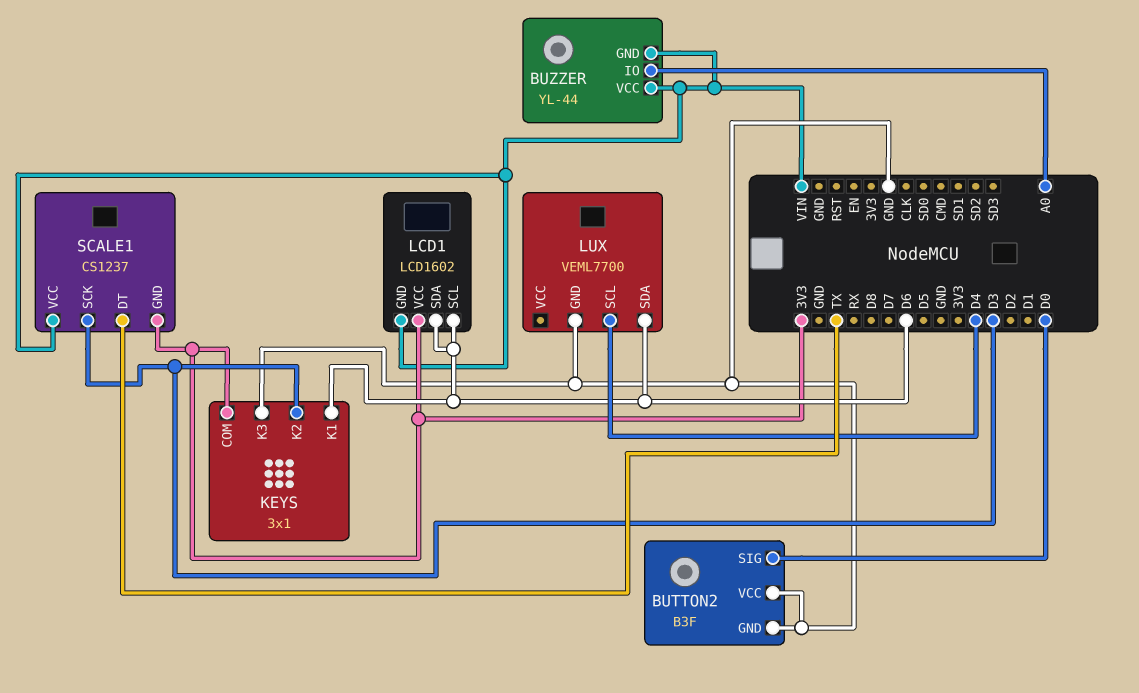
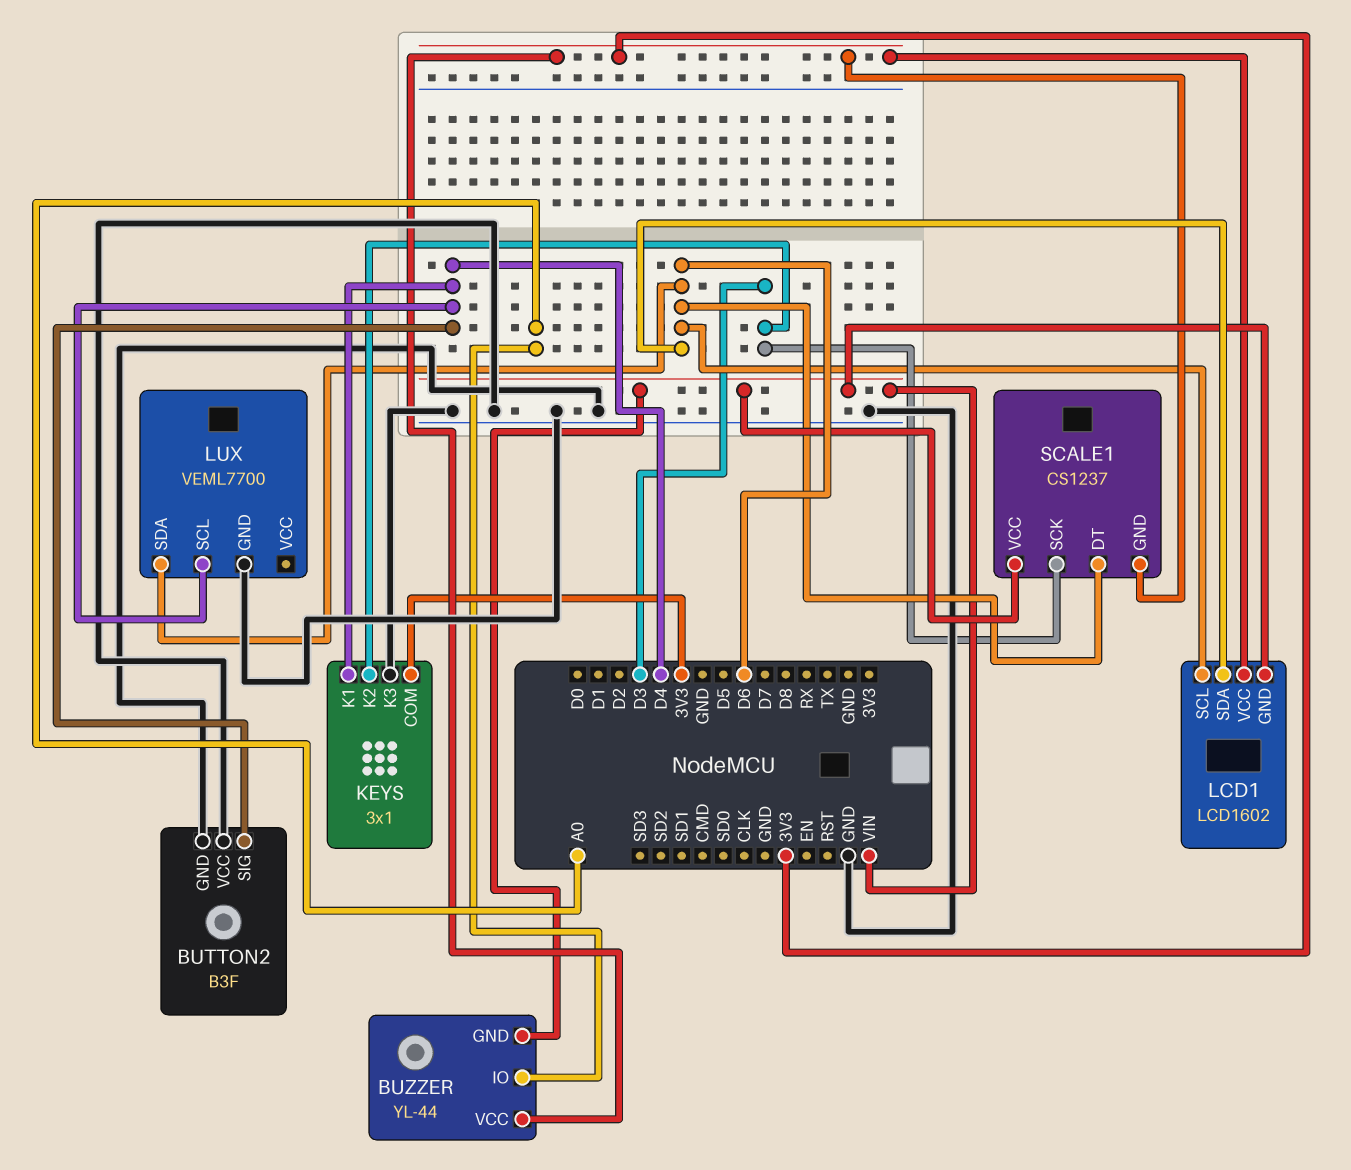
BUTTON2 pin SIG: D0 -> D4
BUZZER pin VCC: VIN -> 3V3
KEYS pin K1: D6 -> D4
SCALE1 pin DT: TX -> D6

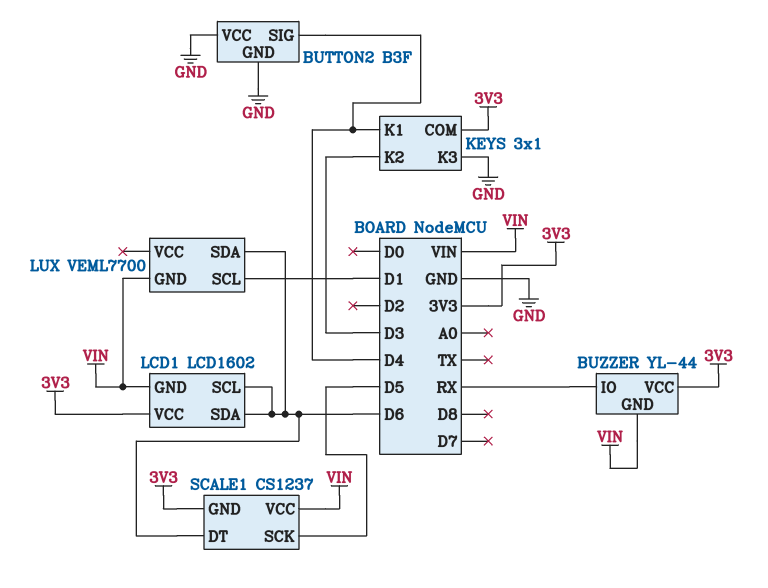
BUZZER pin IO: A0 -> RX
LUX pin GND: GND -> VIN
LUX pin SCL: D4 -> D1
SCALE1 pin SCK: D3 -> D5

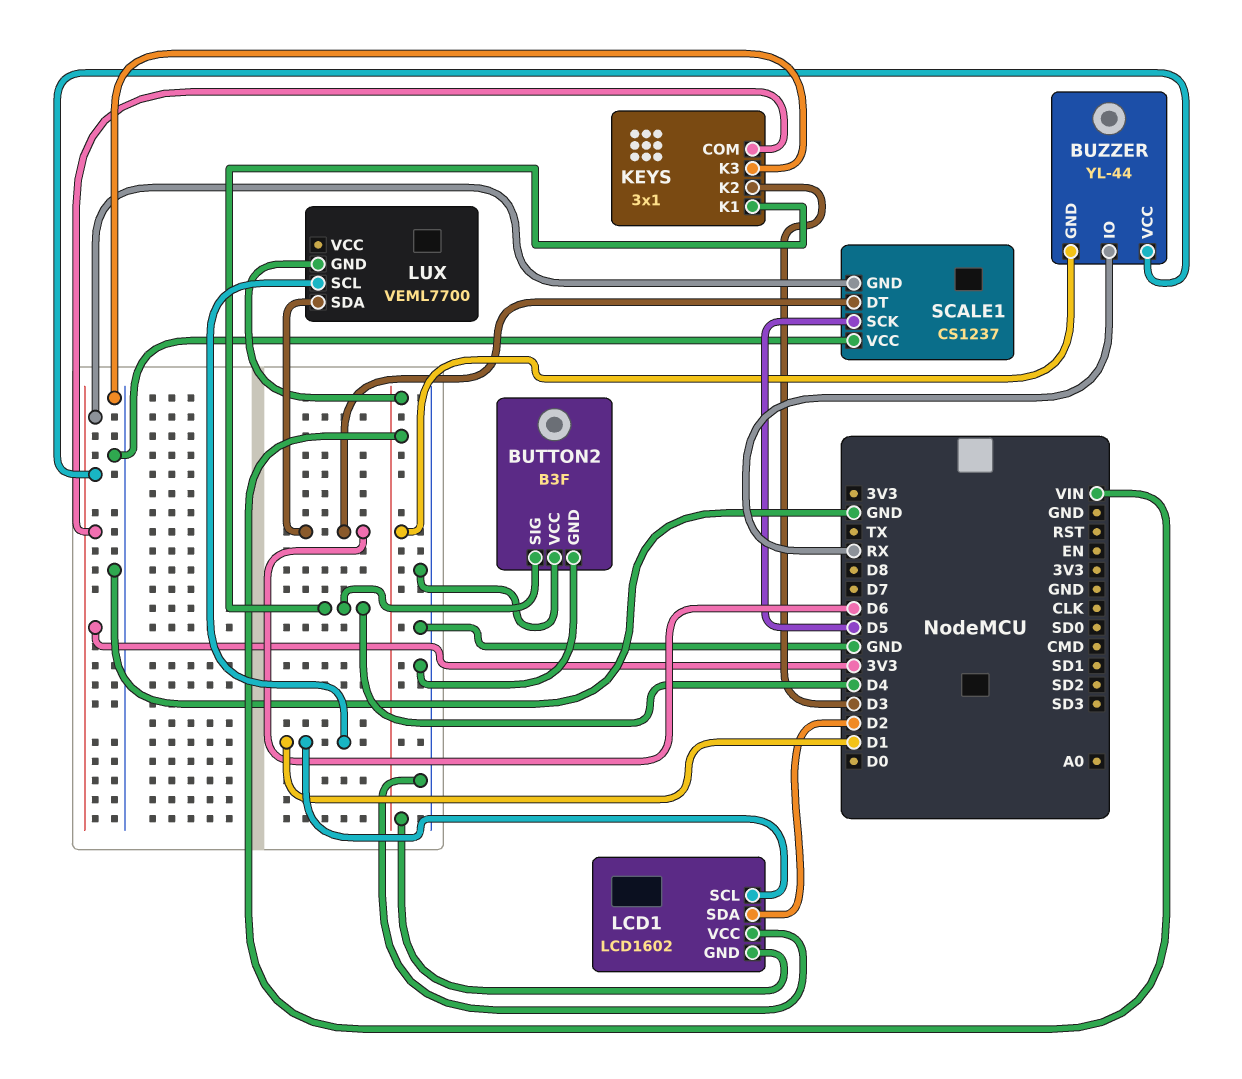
LCD1 pin SCL: D6 -> D1
LCD1 pin SDA: D6 -> D2
LCD1 pin VCC: 3V3 -> GND
SCALE1 pin VCC: VIN -> GND

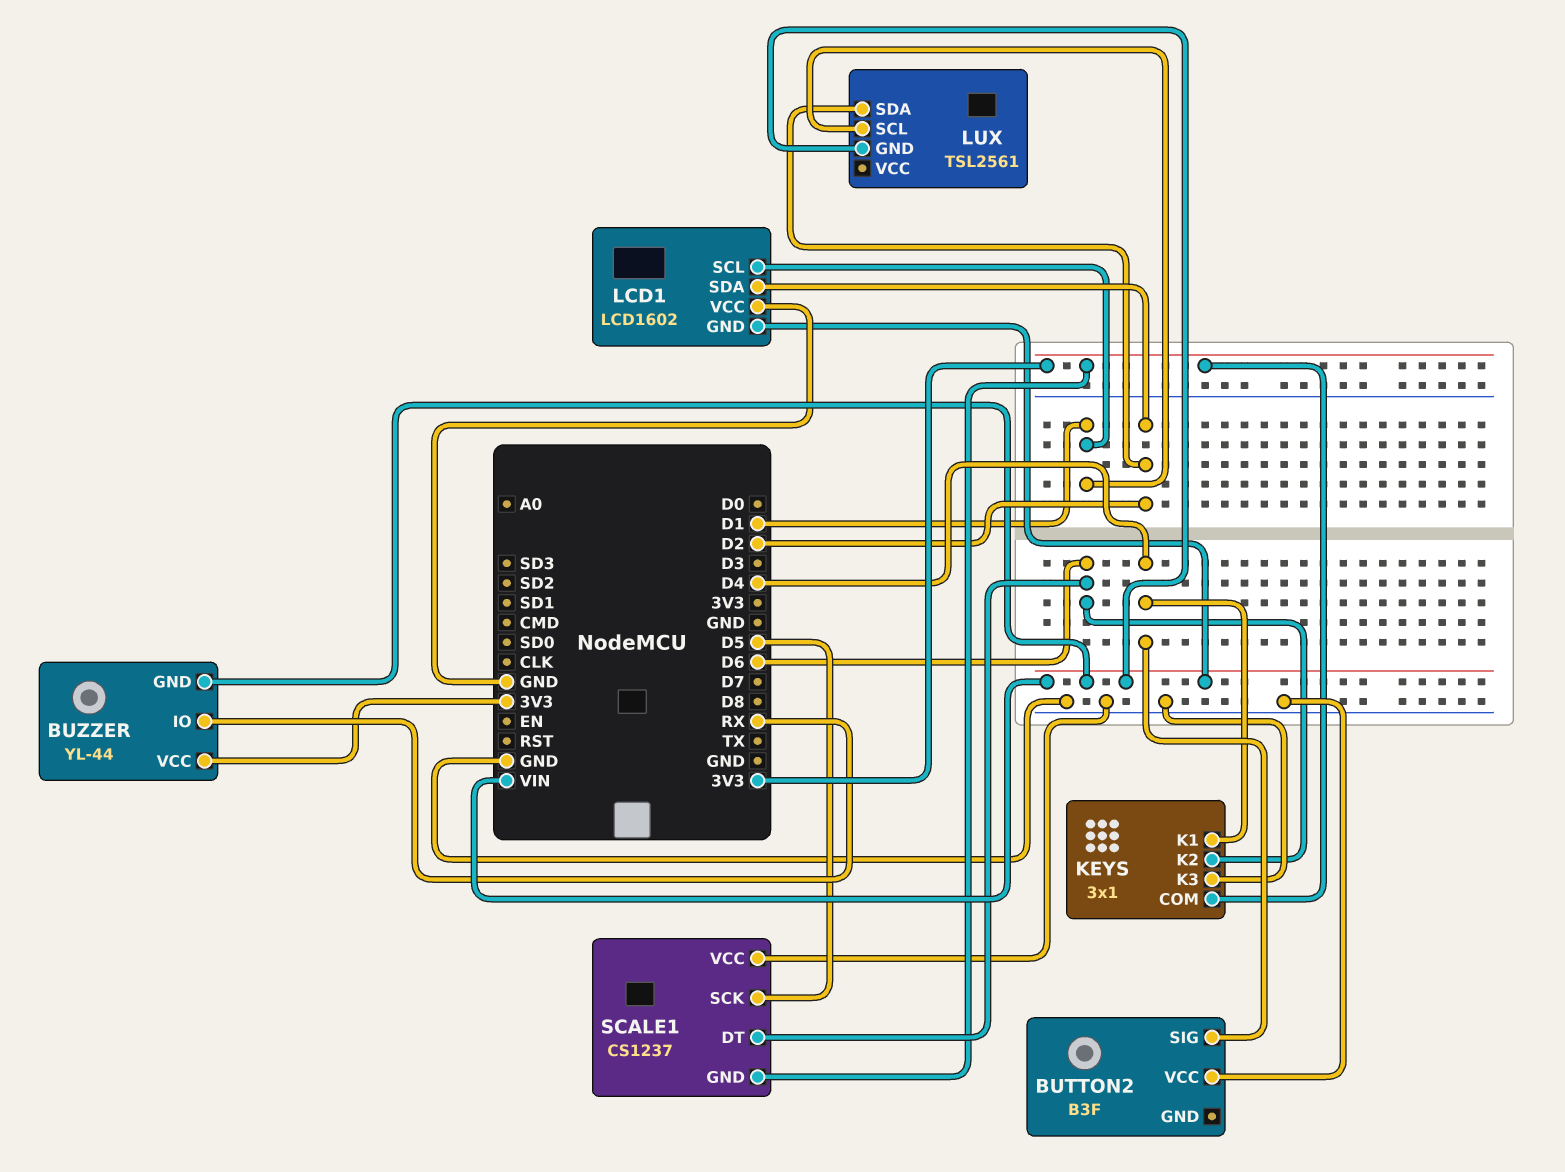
BUTTON2 pin GND: GND -> none
KEYS pin K2: D3 -> D6
LUX: VEML7700 -> TSL2561
LUX pin SDA: D6 -> D2

